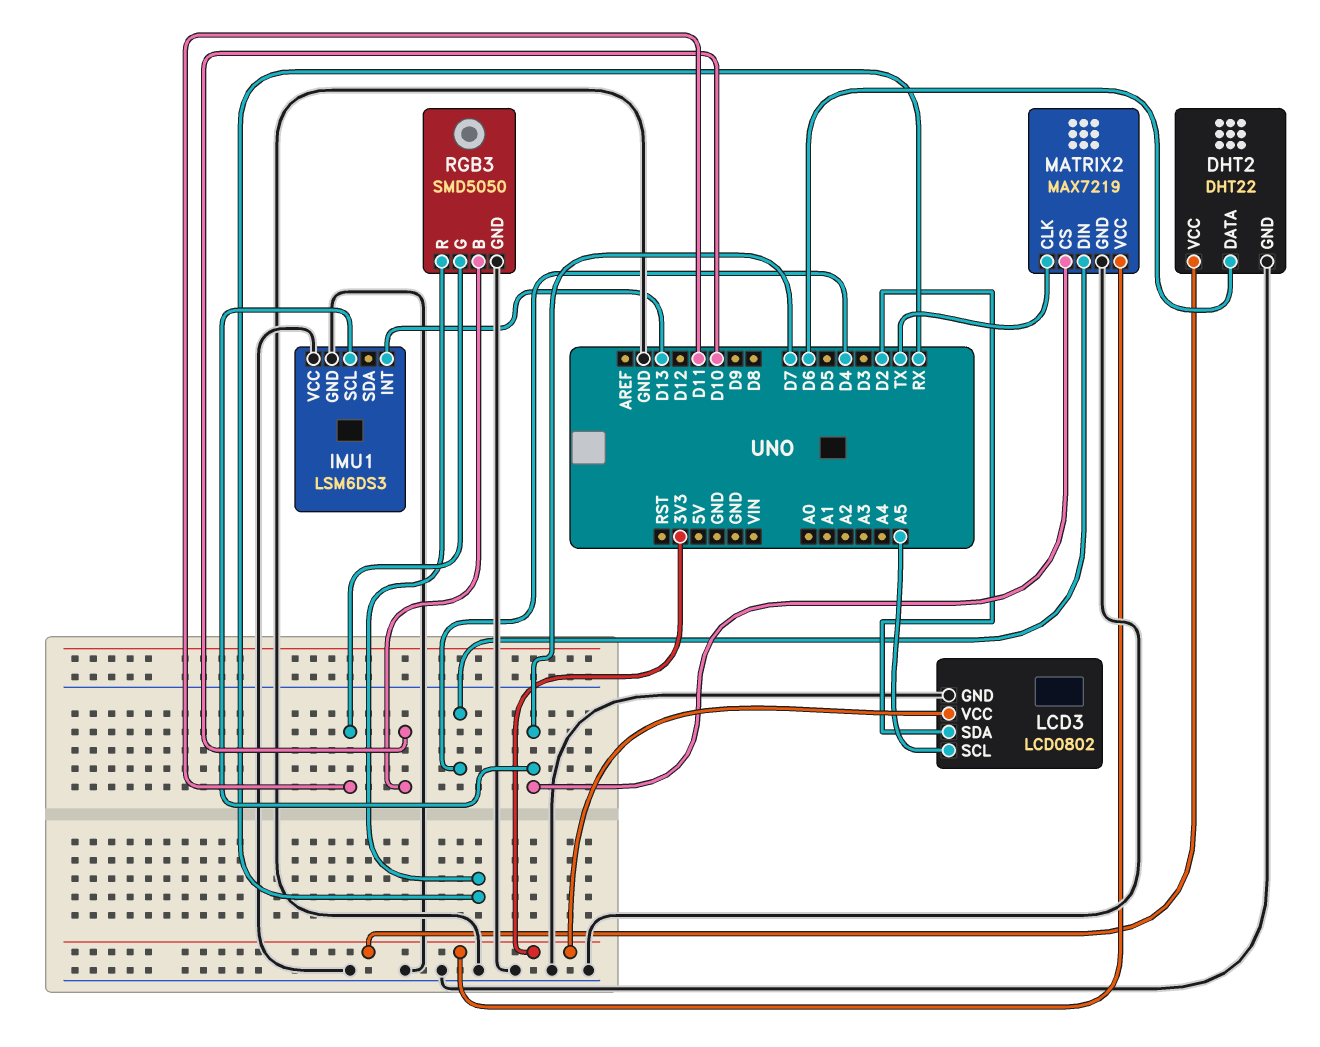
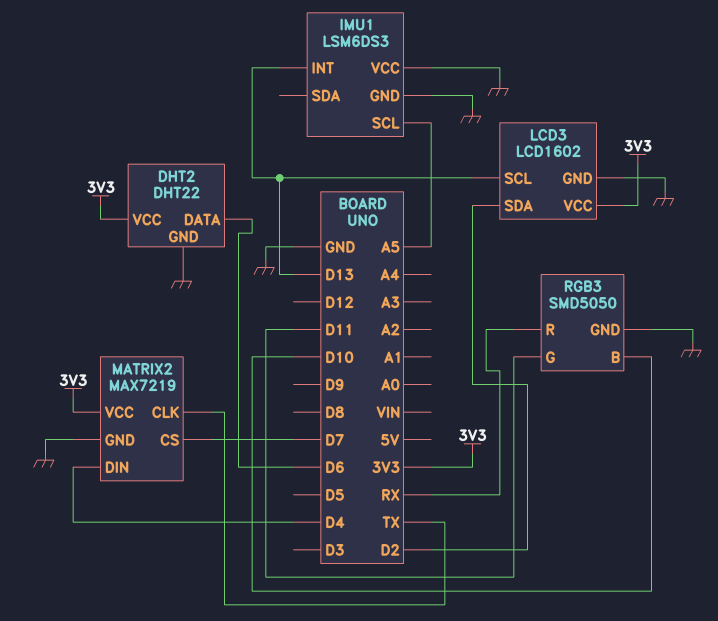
IMU1 pin SCL: D7 -> A5
LCD3: LCD0802 -> LCD1602
LCD3 pin SCL: A5 -> D13

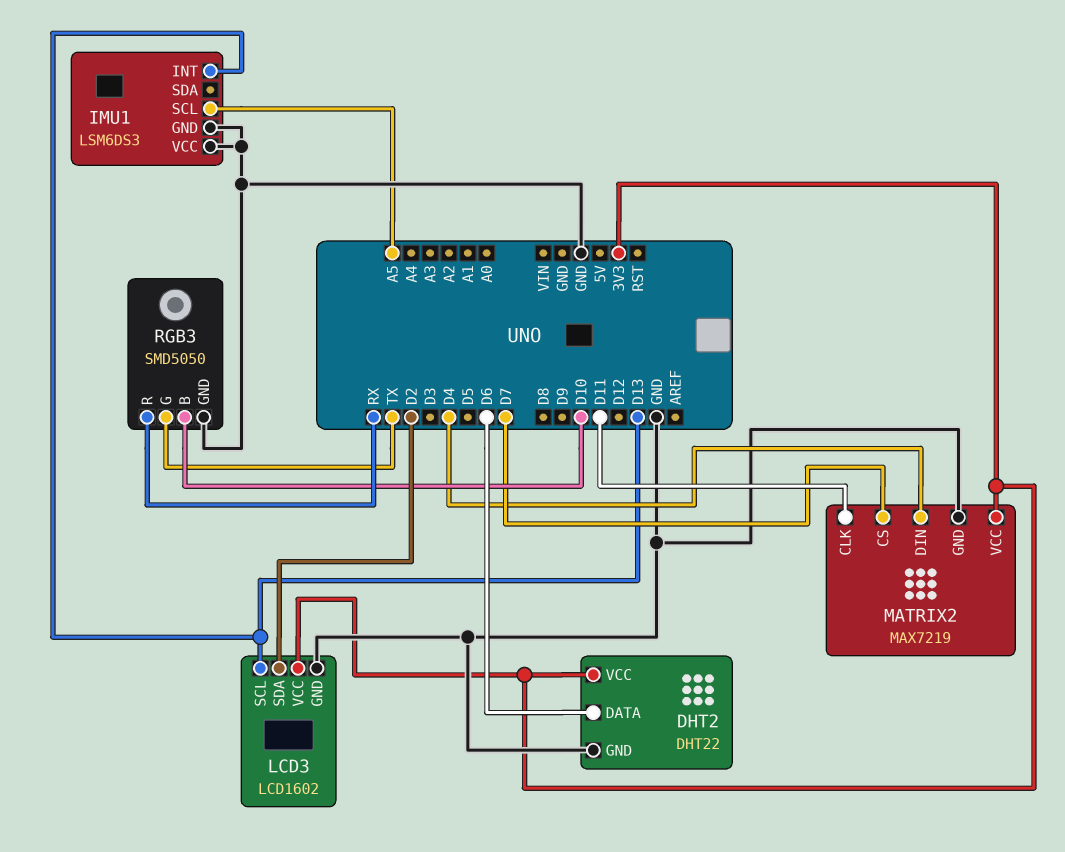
MATRIX2 pin CLK: TX -> D11
RGB3 pin G: D11 -> TX

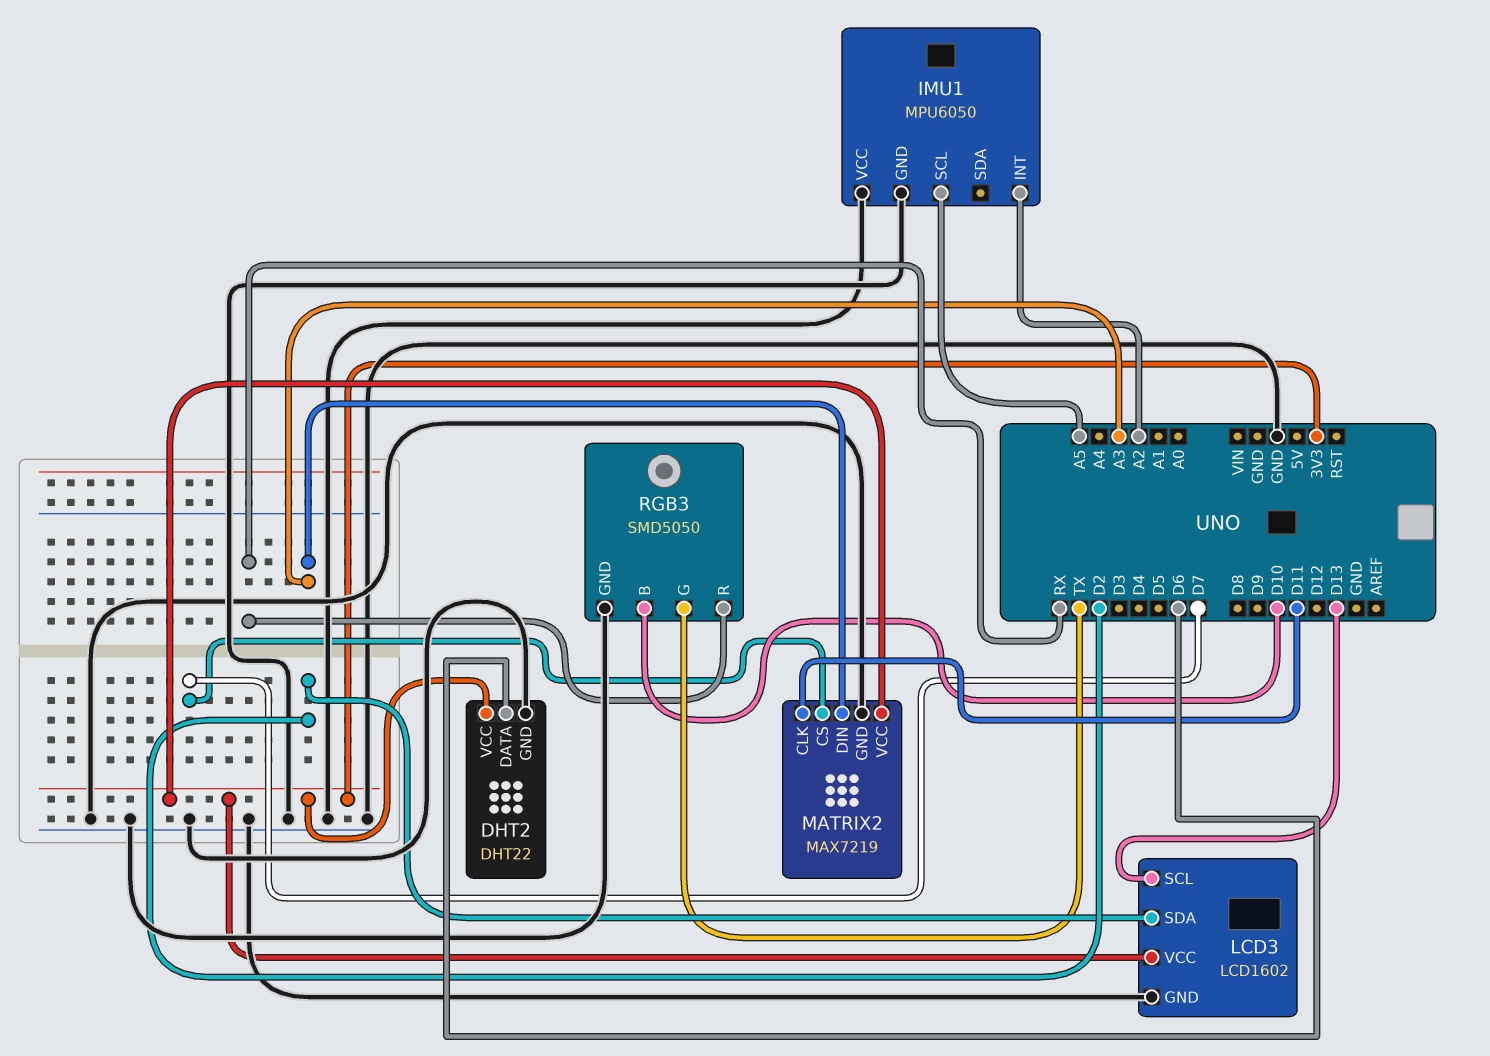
IMU1: LSM6DS3 -> MPU6050
IMU1 pin INT: D13 -> A2
MATRIX2 pin DIN: D4 -> A3

